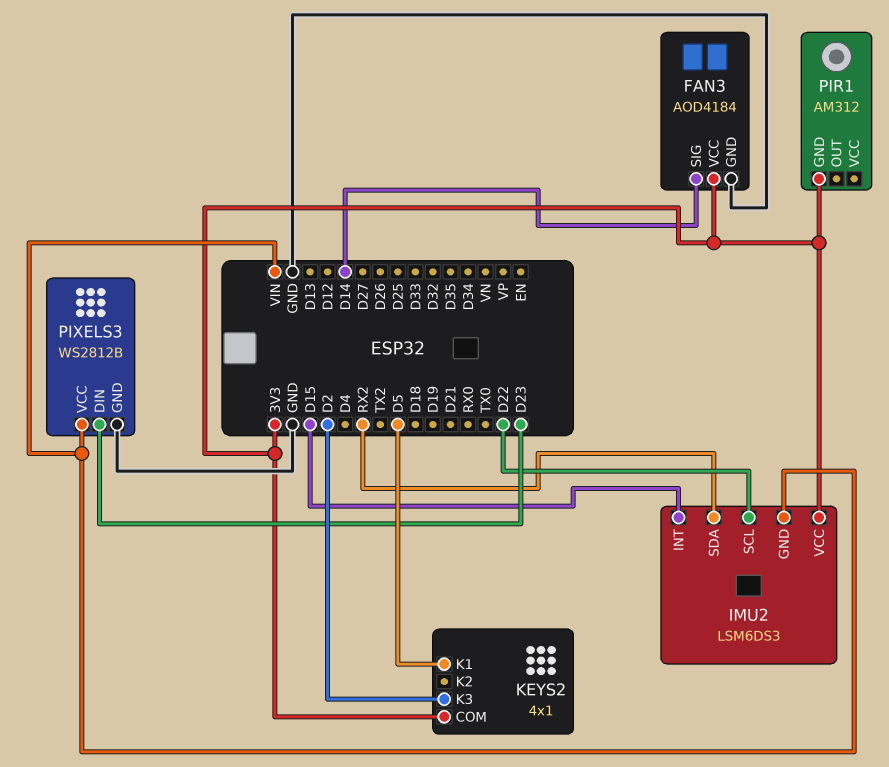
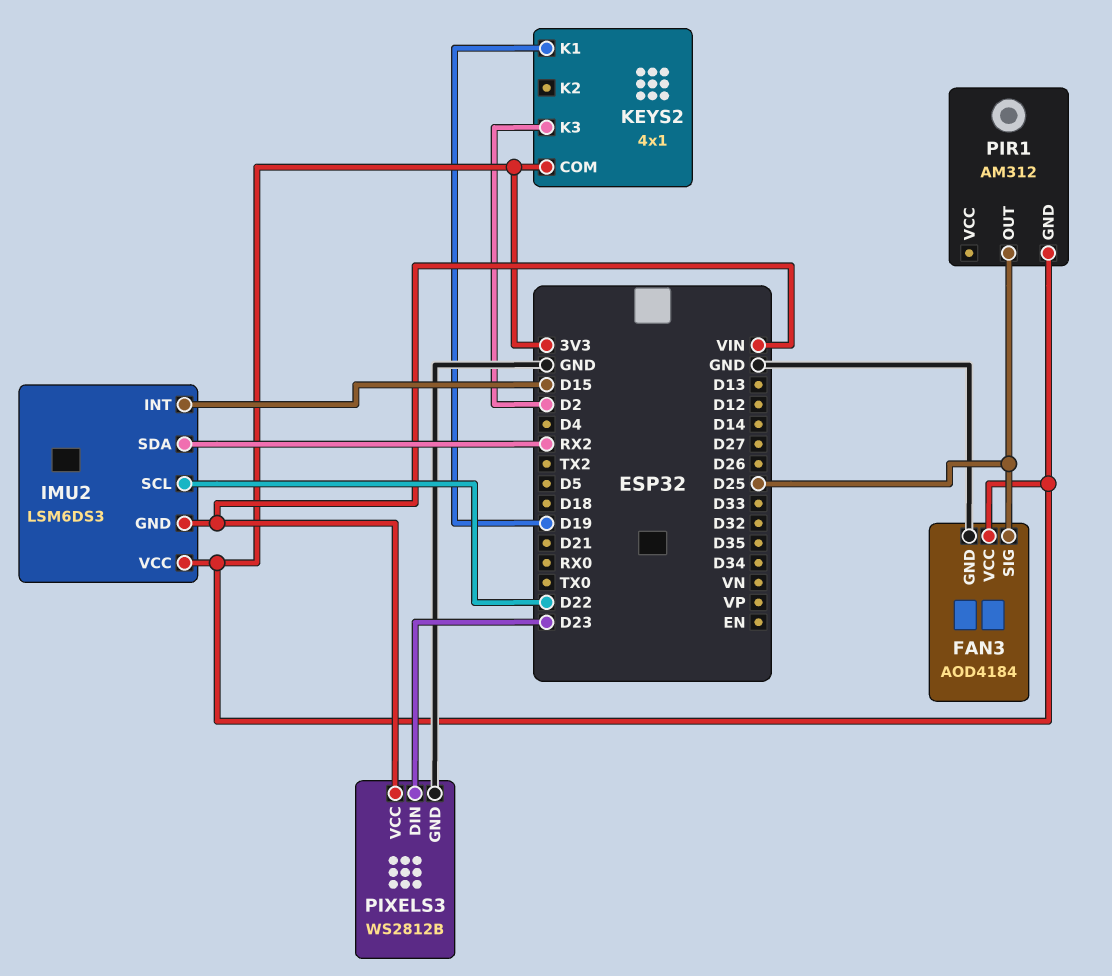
FAN3 pin SIG: D14 -> D25
KEYS2 pin K1: D5 -> D19
PIR1 pin OUT: none -> D25

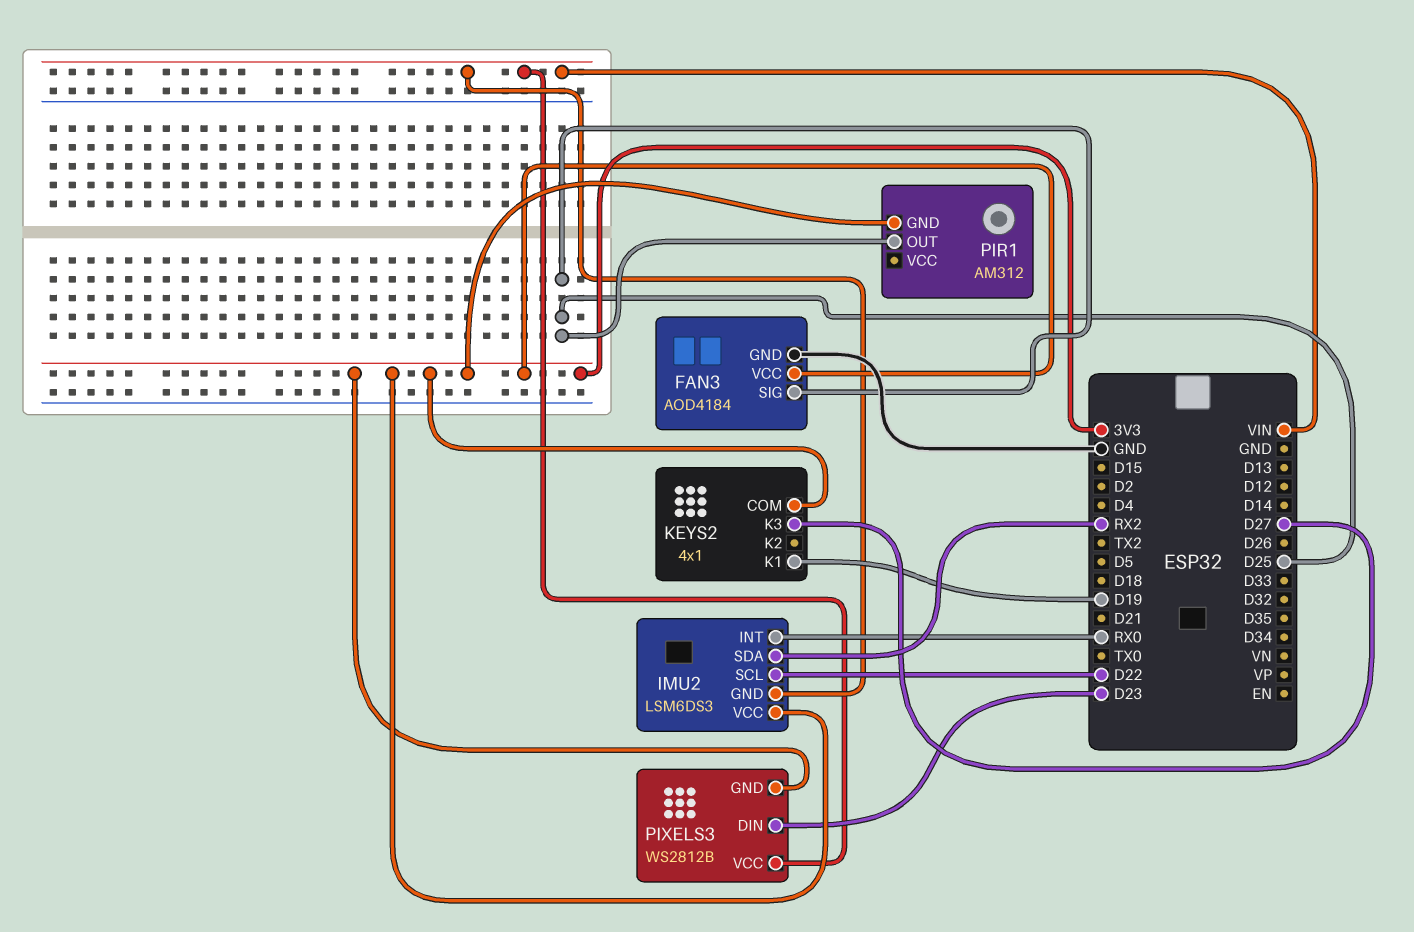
IMU2 pin INT: D15 -> RX0
KEYS2 pin K3: D2 -> D27
PIXELS3 pin GND: GND -> 3V3

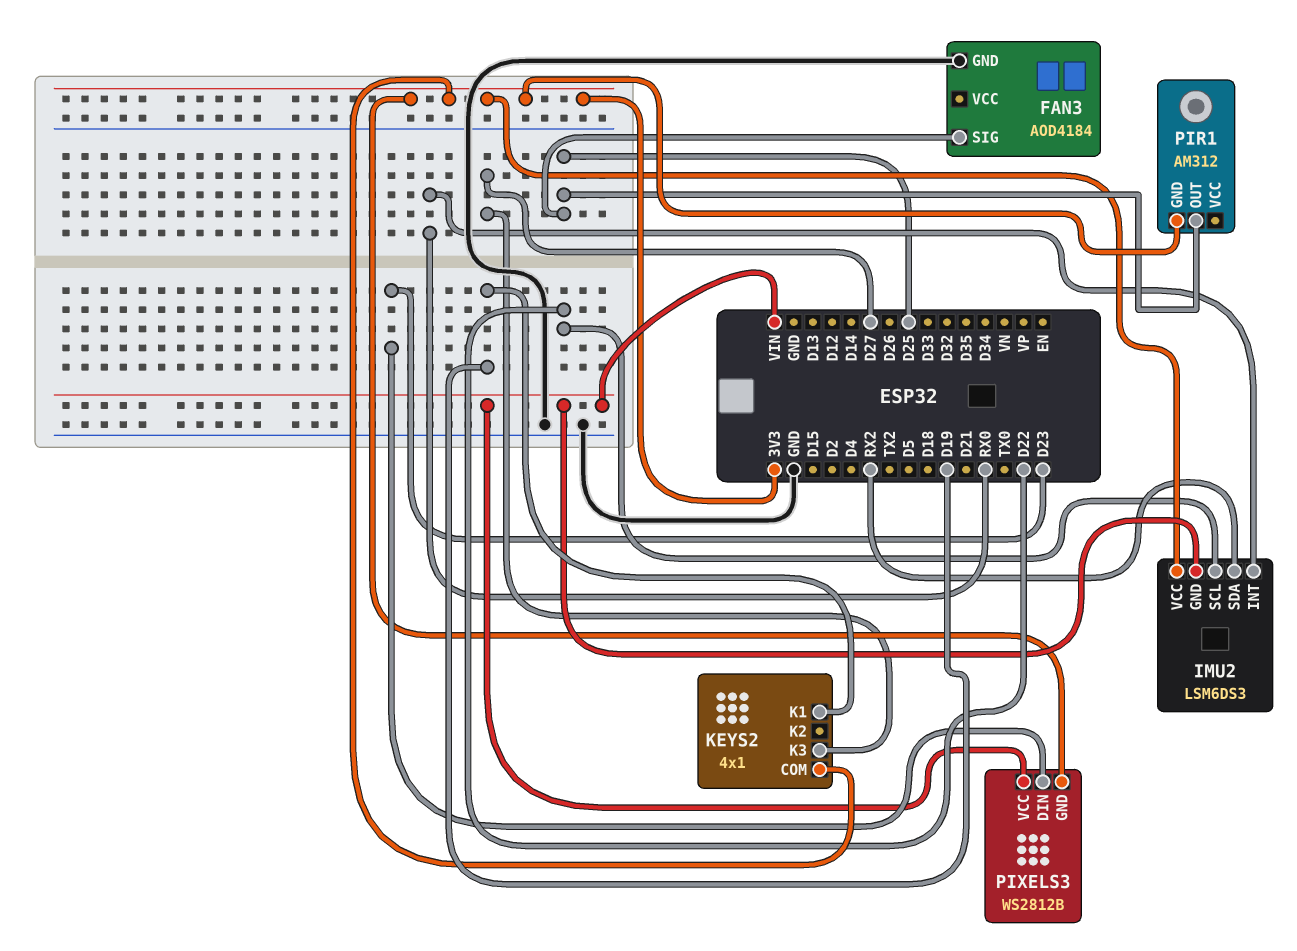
FAN3 pin VCC: 3V3 -> none

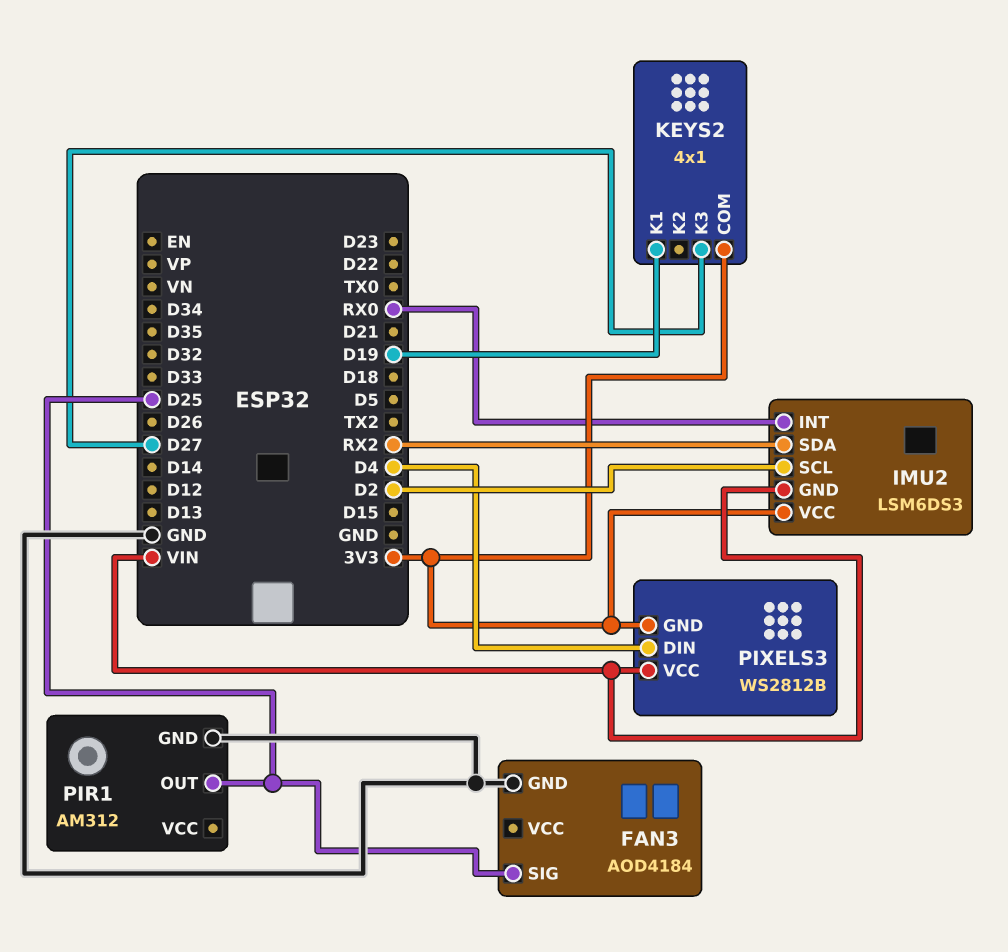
IMU2 pin SCL: D22 -> D2
PIR1 pin GND: 3V3 -> GND
PIXELS3 pin DIN: D23 -> D4

